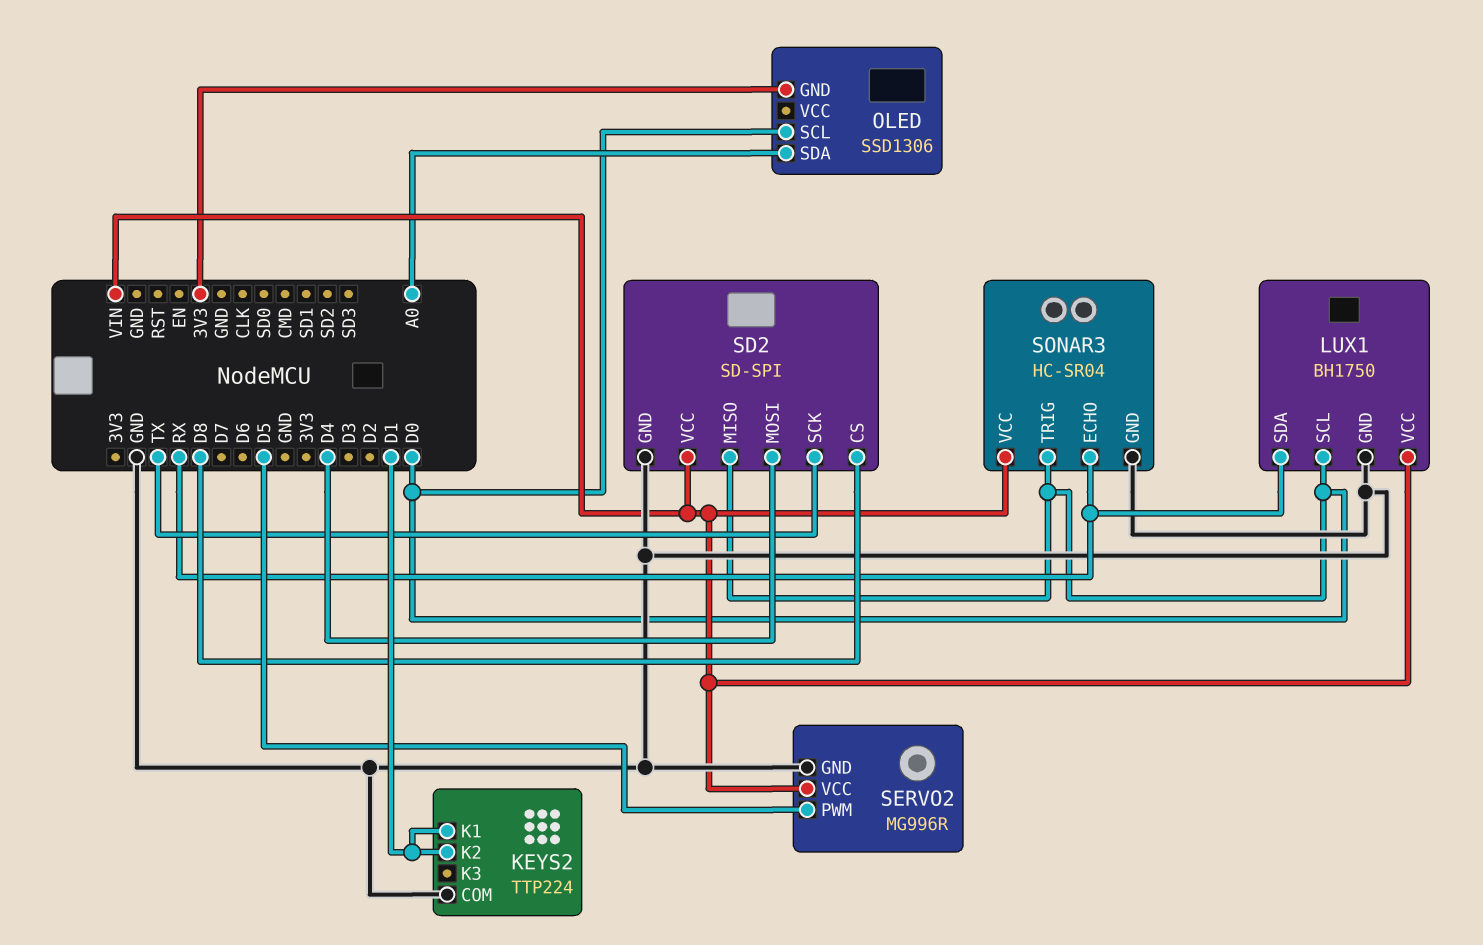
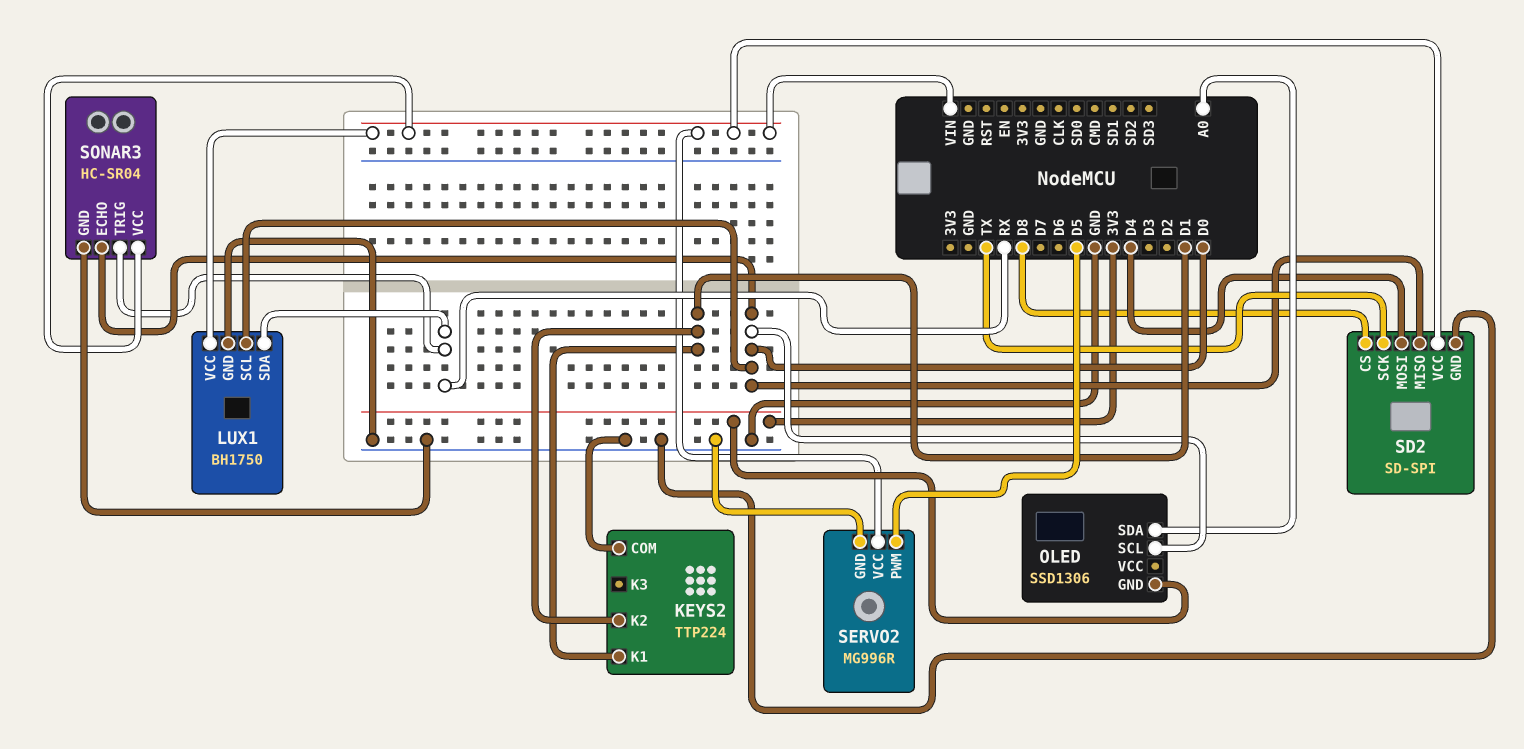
SONAR3 pin ECHO: RX -> D0
SONAR3 pin TRIG: D0 -> RX

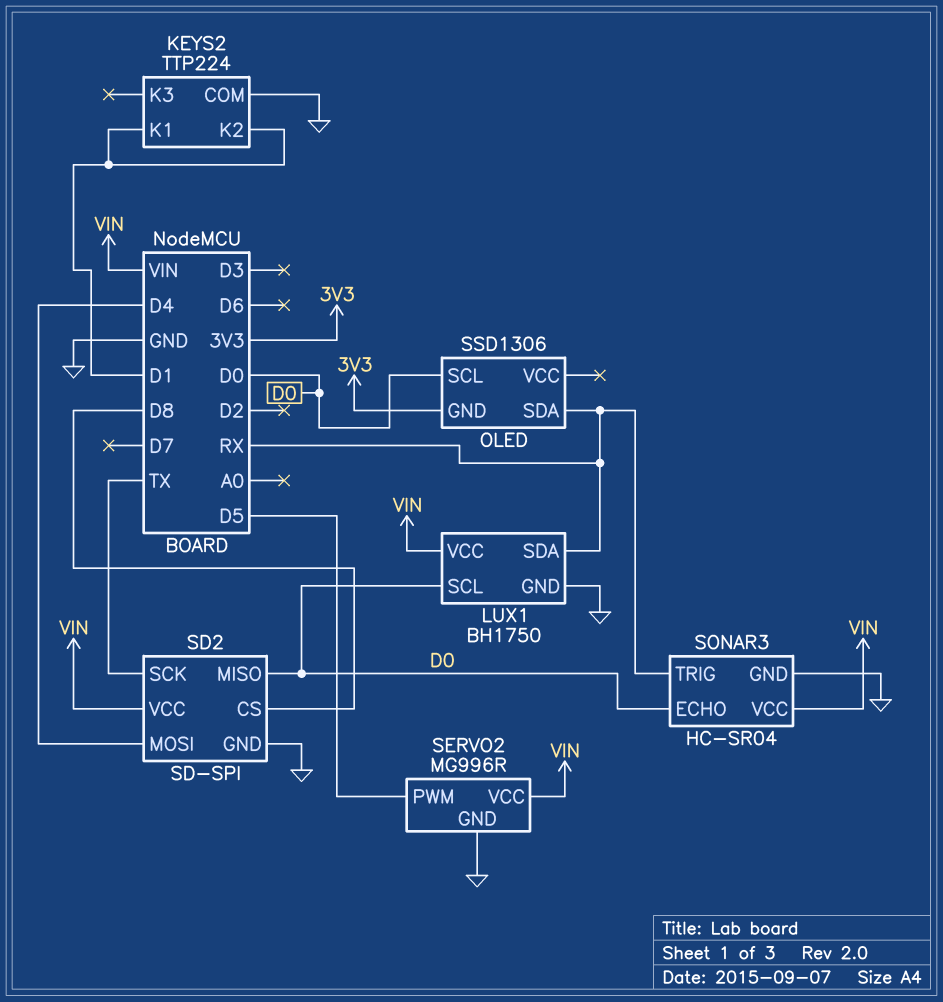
OLED pin SDA: A0 -> RX

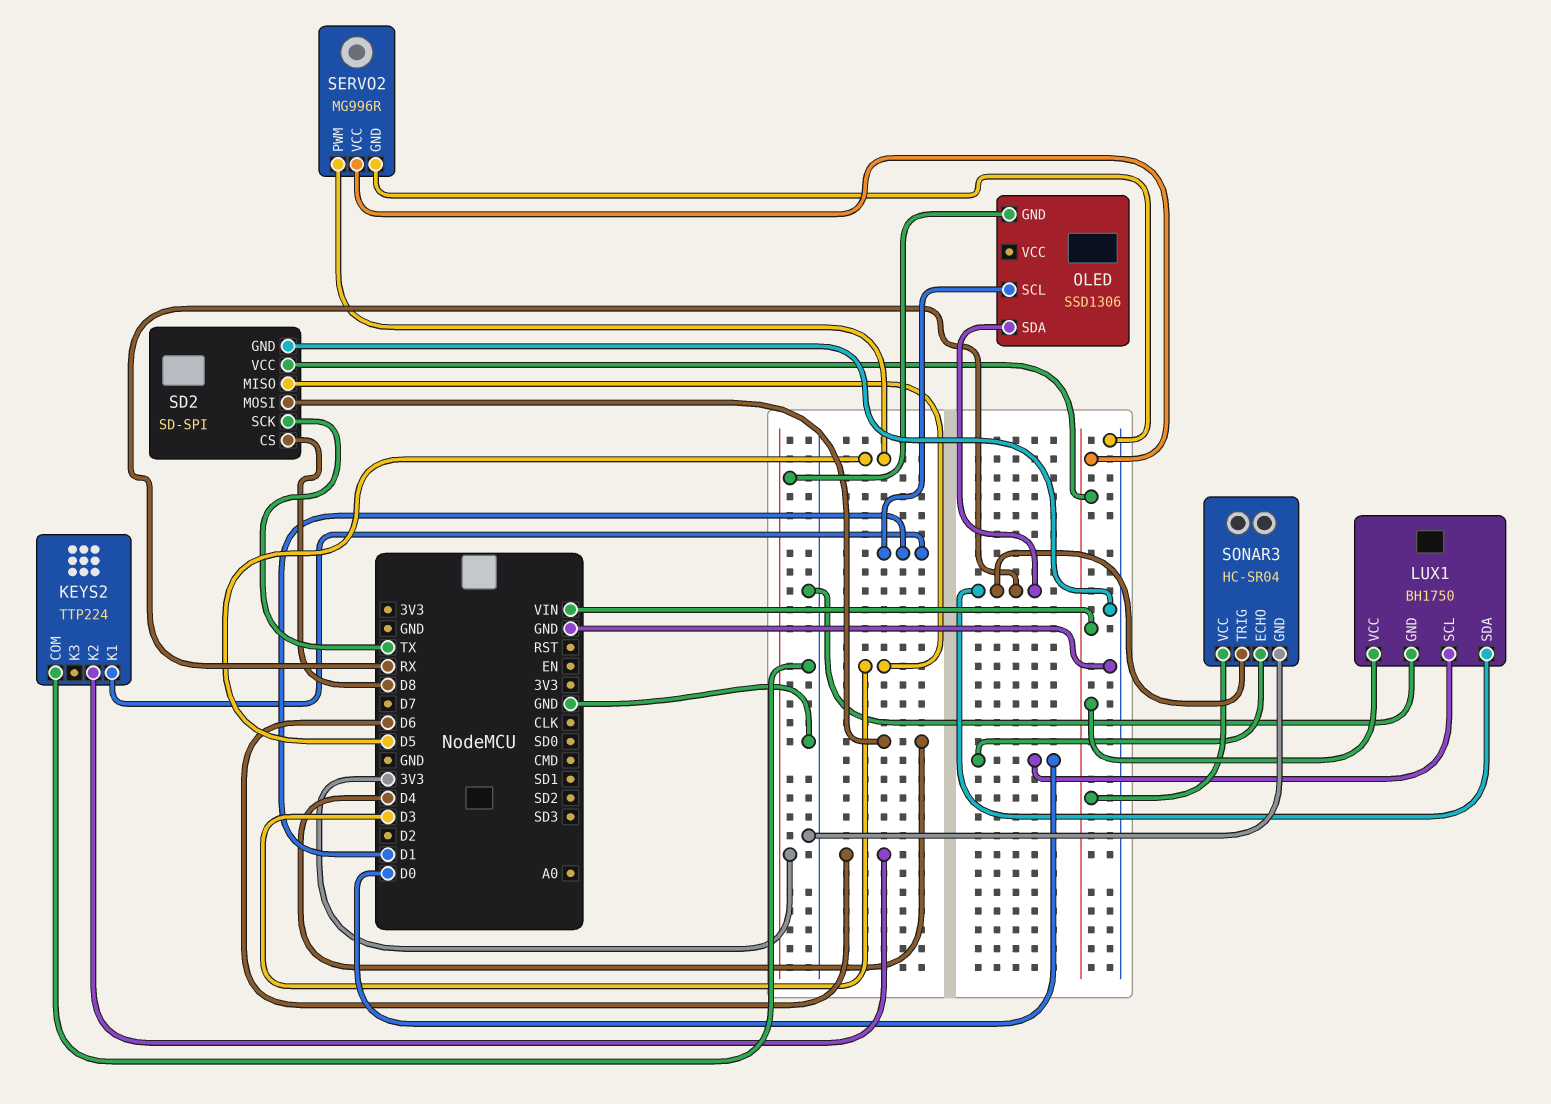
KEYS2 pin K2: D1 -> D6
OLED pin SCL: D0 -> D1
SD2 pin MISO: D0 -> D3

